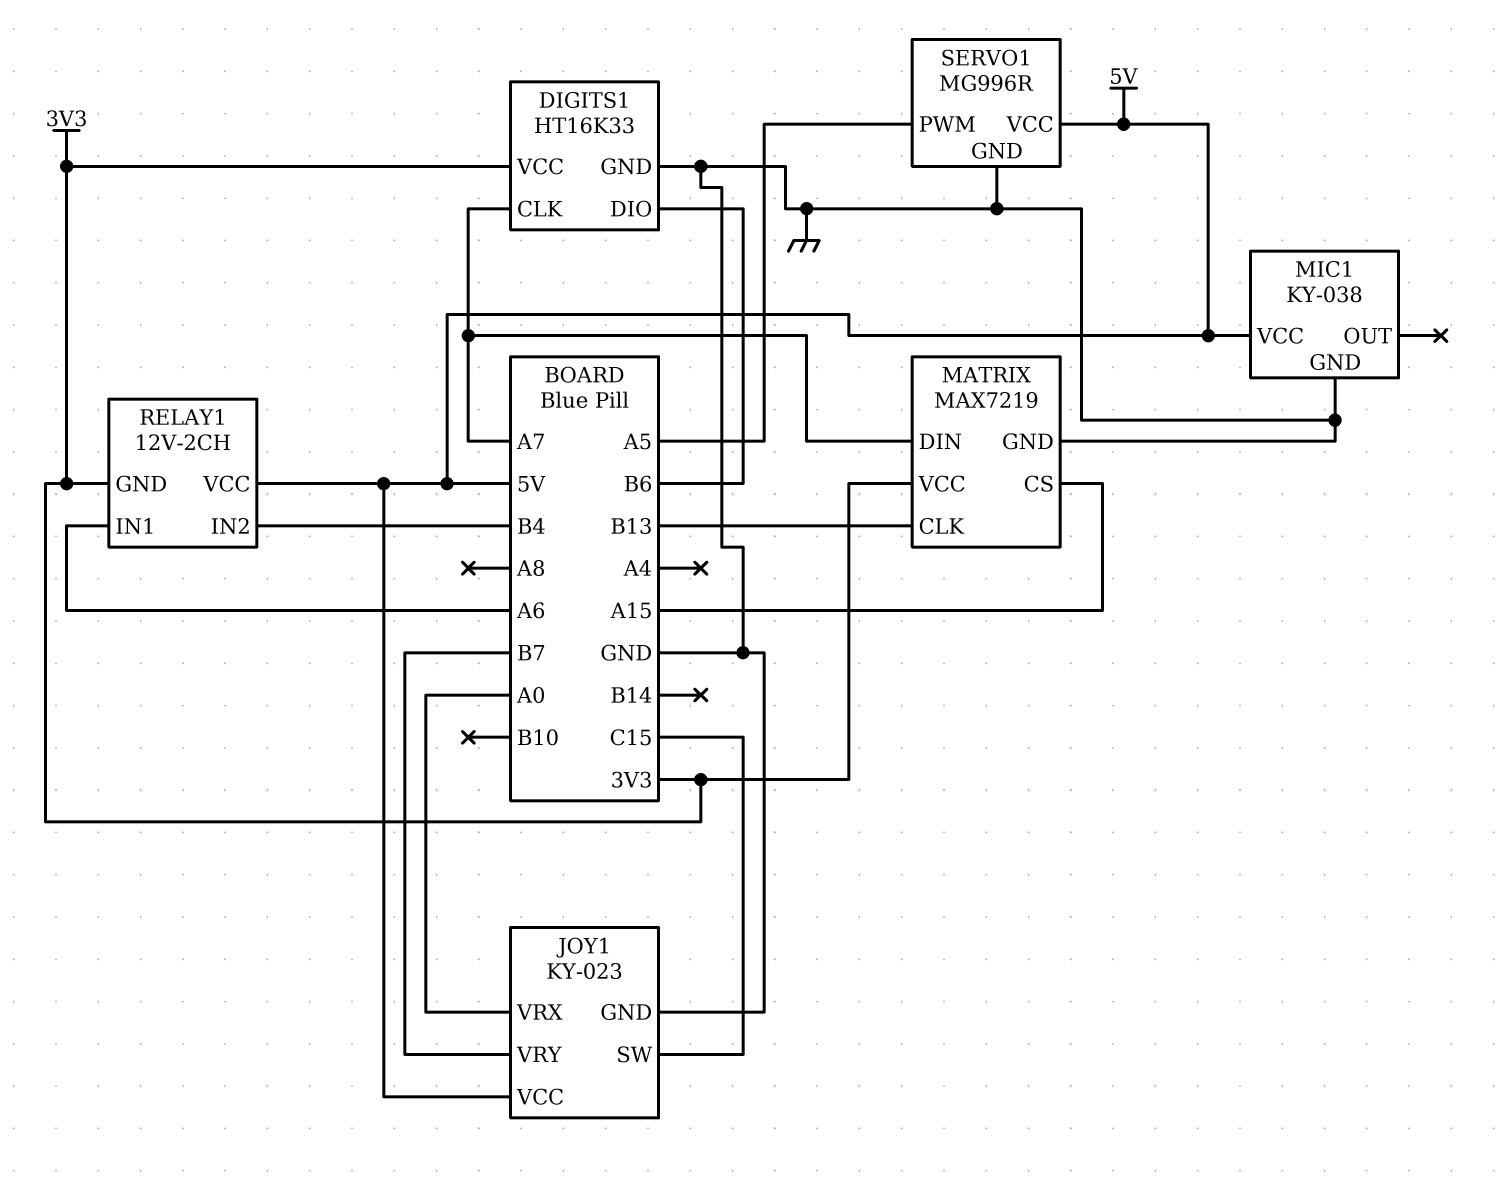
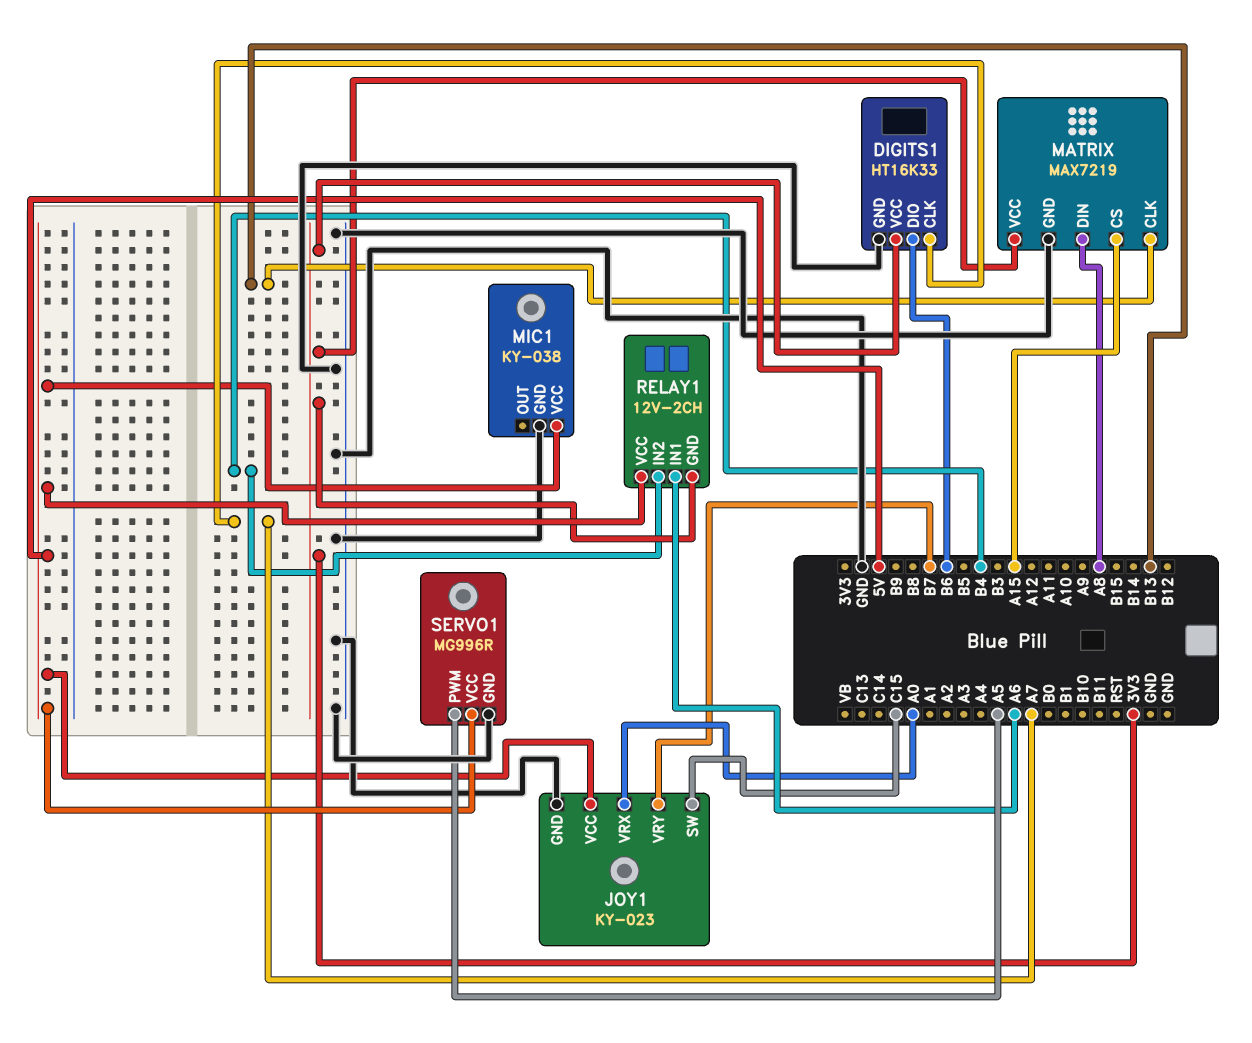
MATRIX pin DIN: A7 -> A8

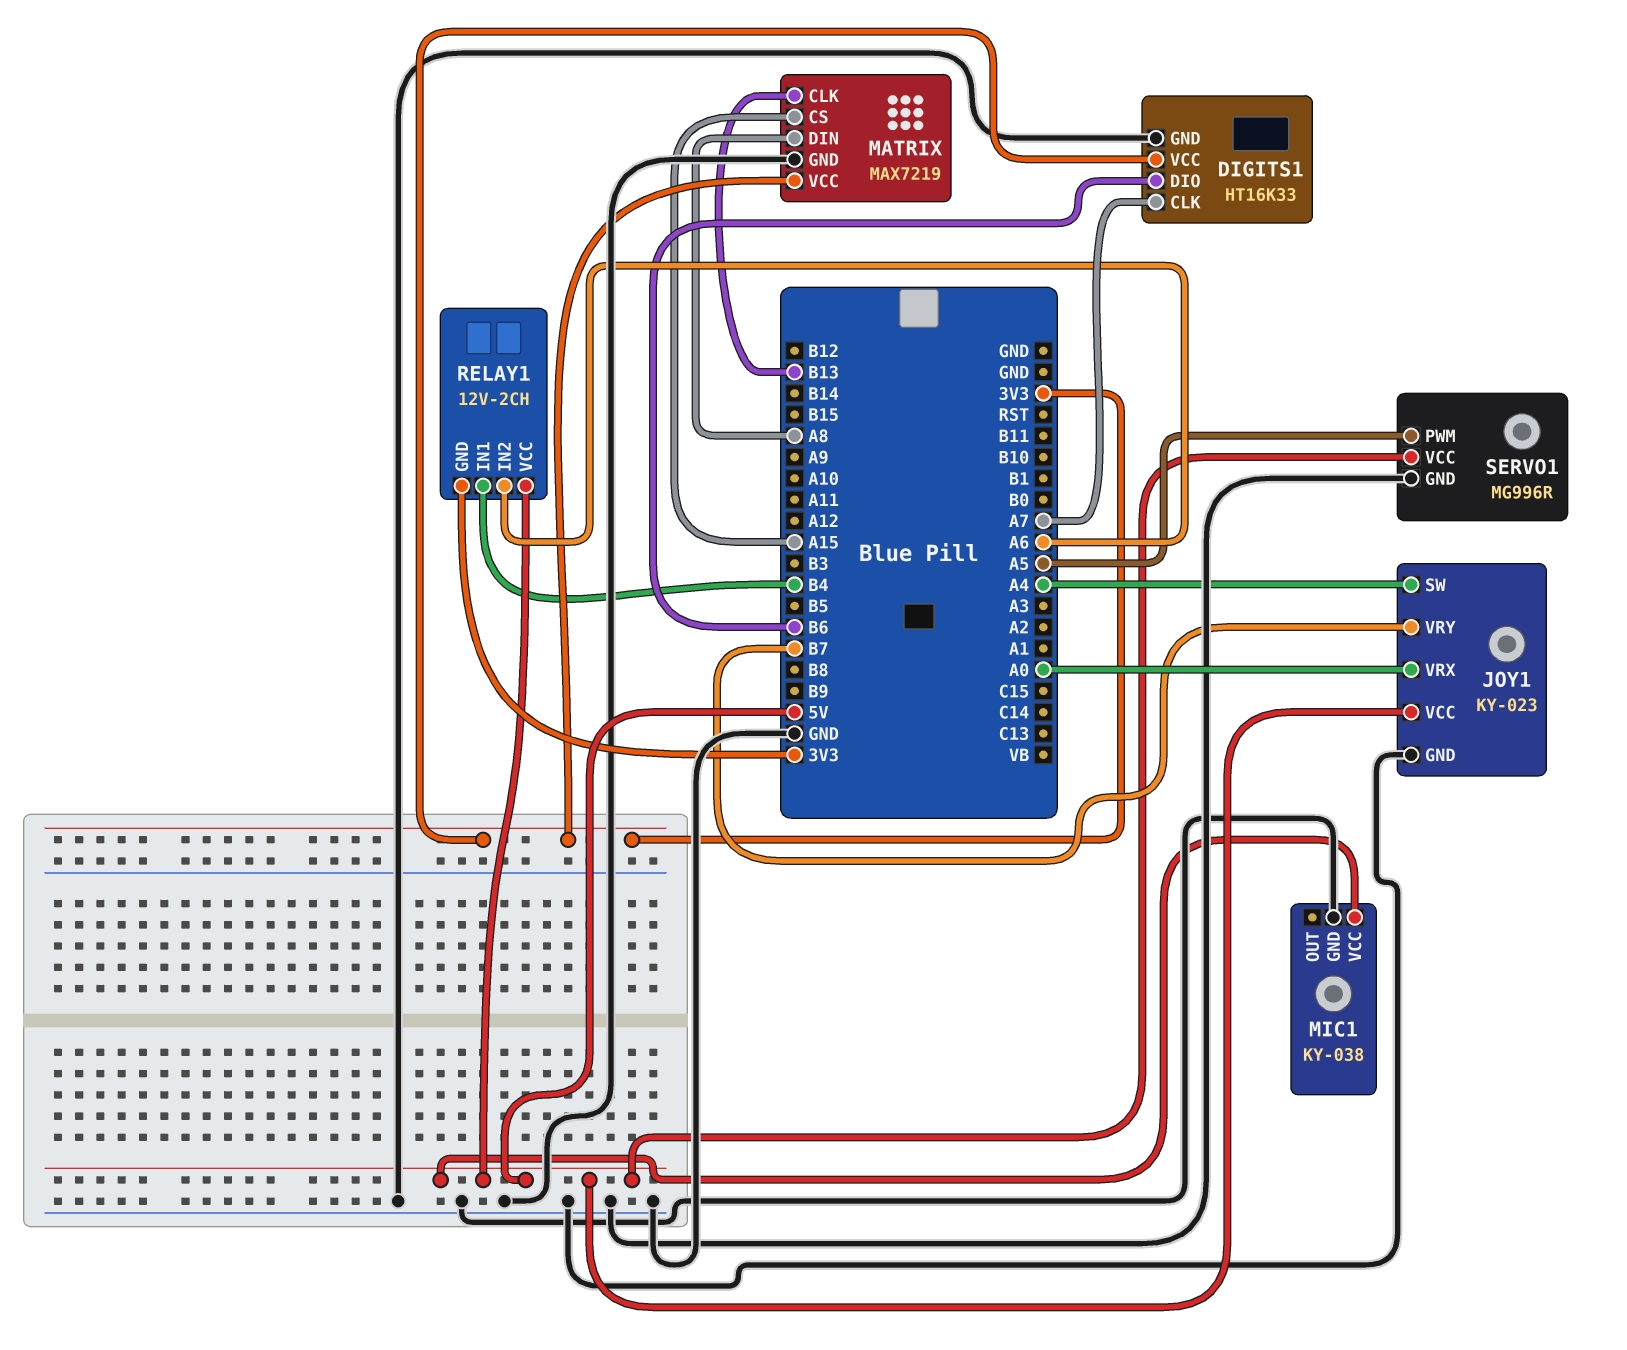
JOY1 pin SW: C15 -> A4
RELAY1 pin IN1: A6 -> B4
RELAY1 pin IN2: B4 -> A6

